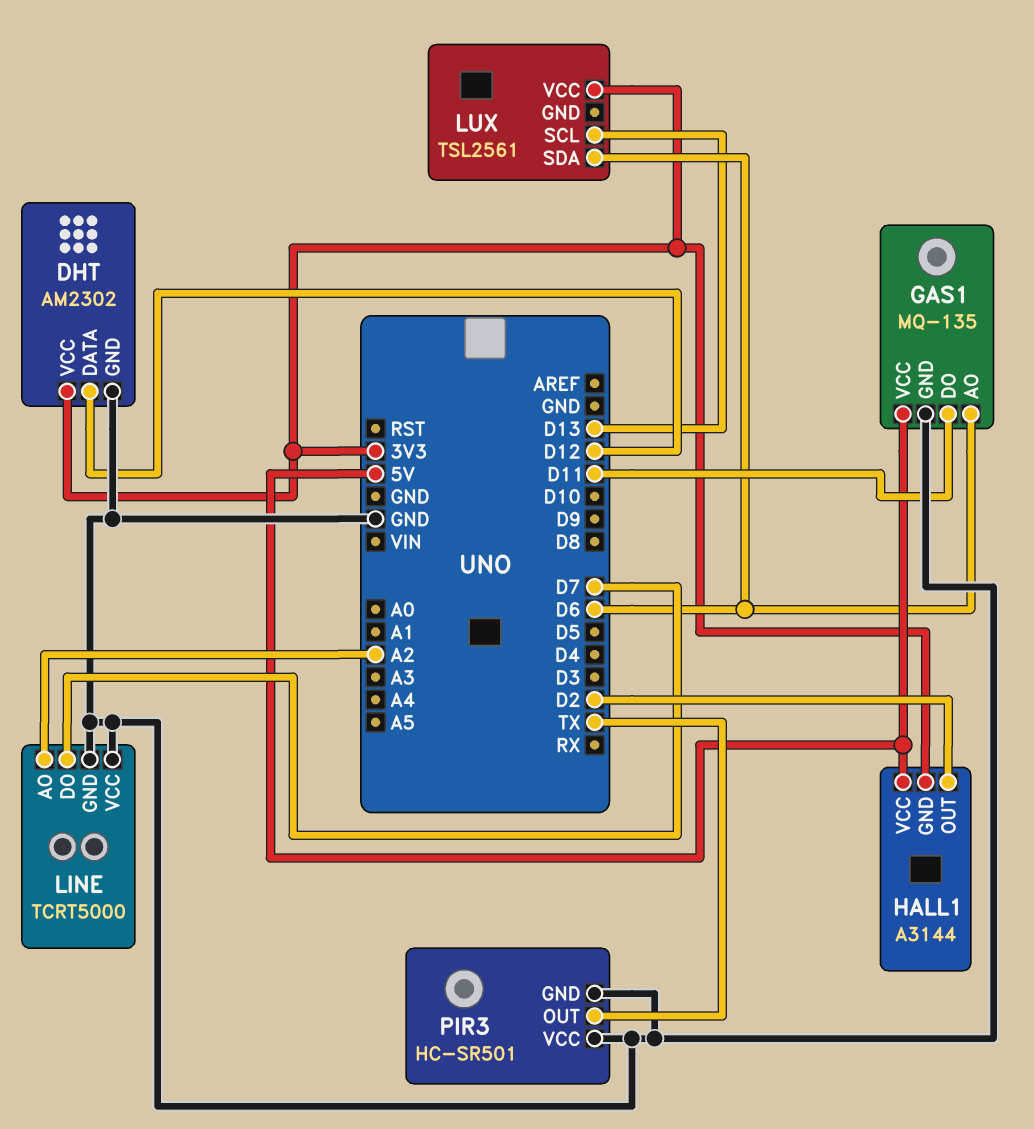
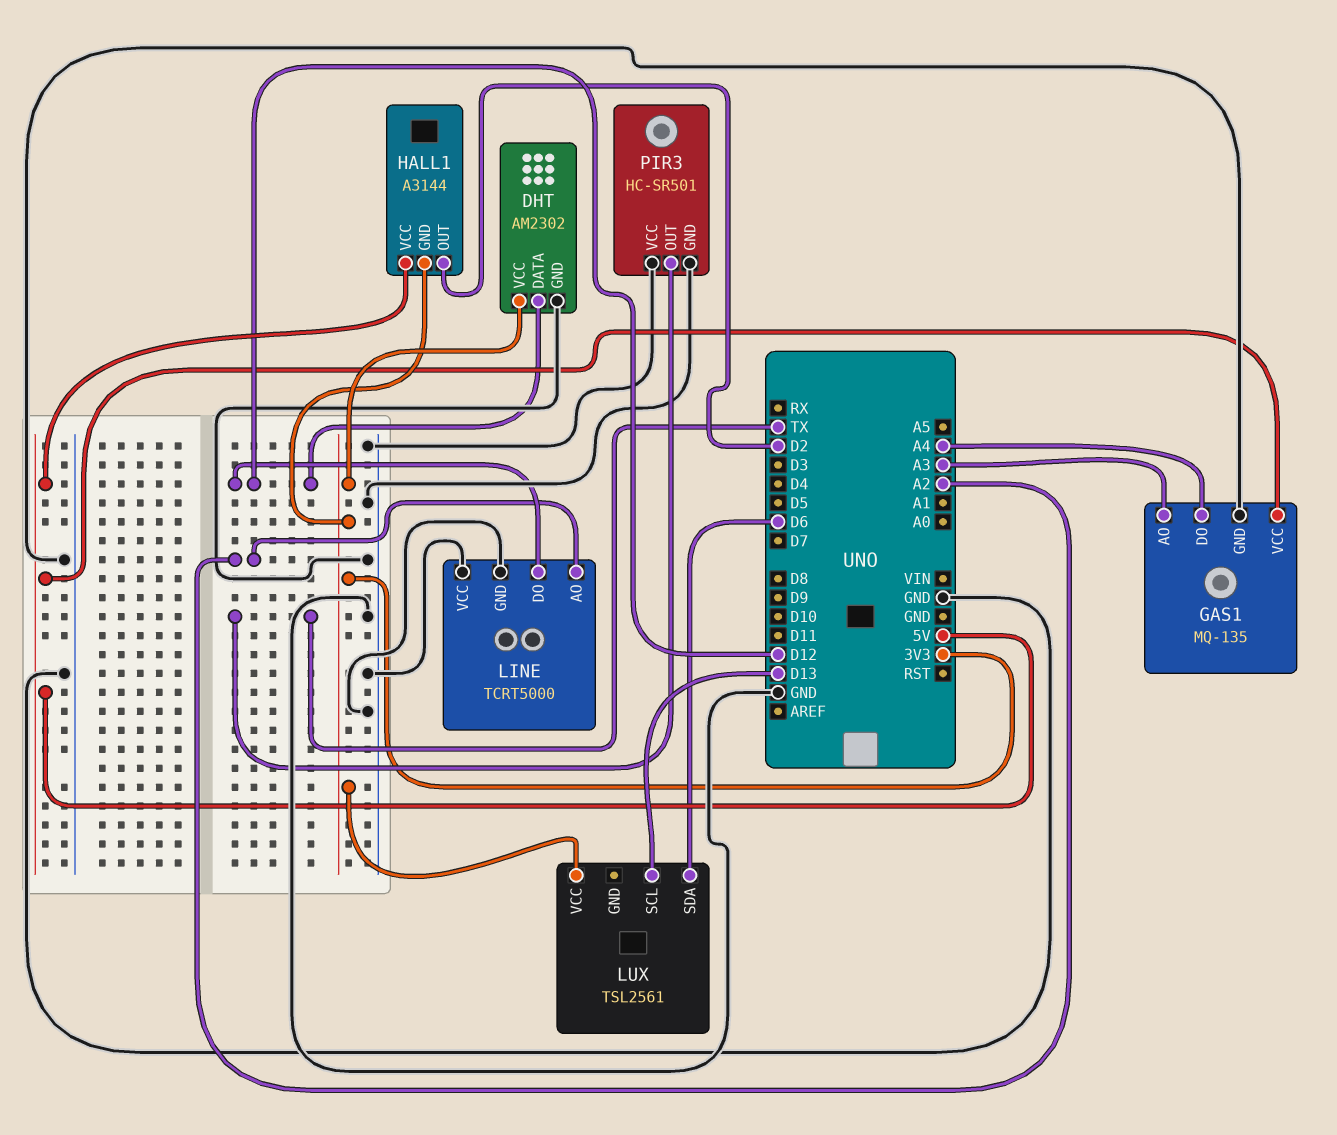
GAS1 pin AO: D6 -> A3
GAS1 pin DO: D11 -> A4
LINE pin DO: D7 -> D12

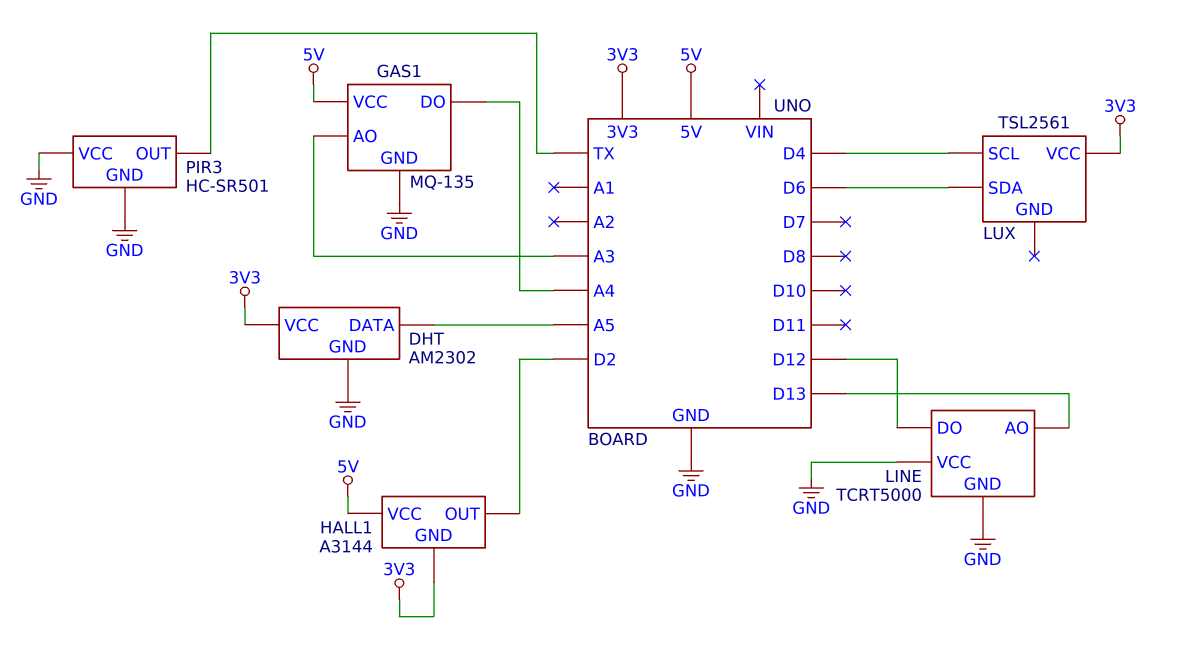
DHT pin DATA: D12 -> A5
LINE pin AO: A2 -> D13
LUX pin SCL: D13 -> D4

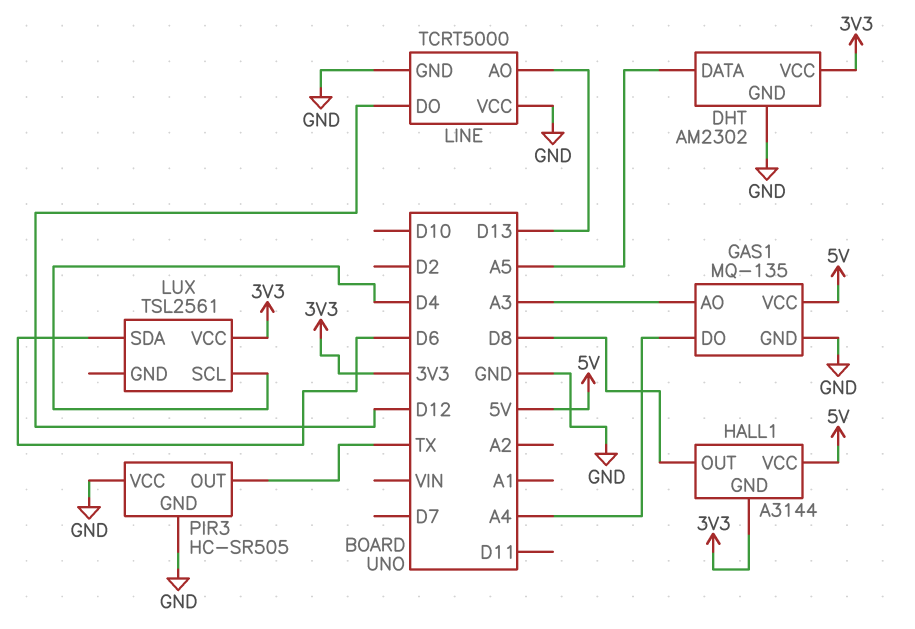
HALL1 pin OUT: D2 -> D8
PIR3: HC-SR501 -> HC-SR505

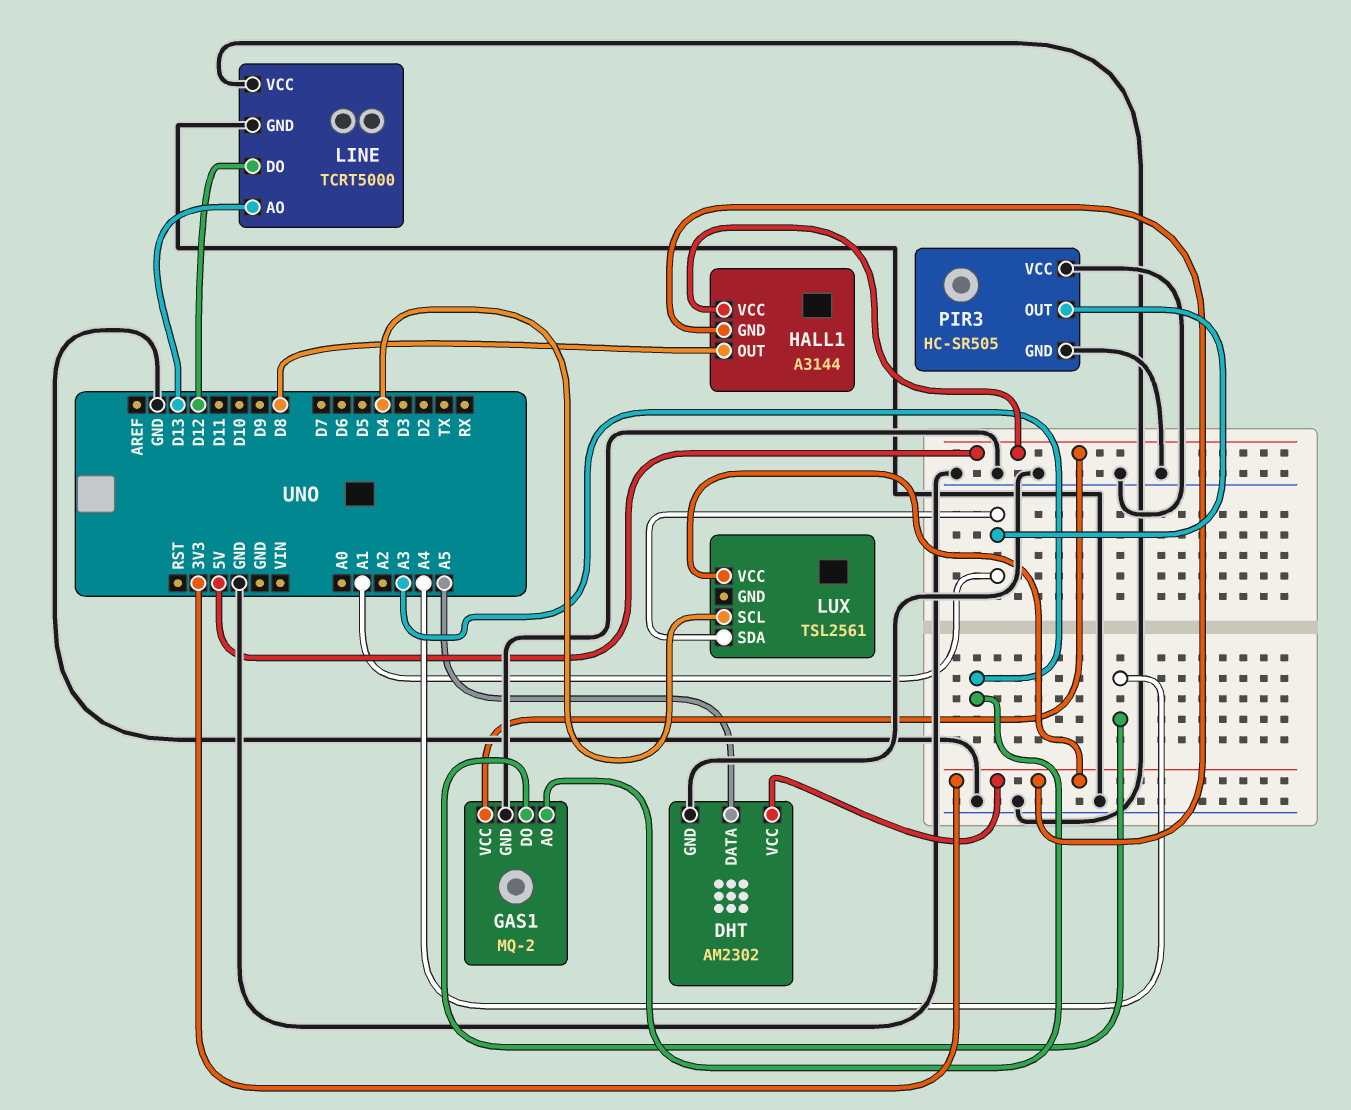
GAS1: MQ-135 -> MQ-2
LUX pin SDA: D6 -> A1
PIR3 pin OUT: TX -> A1

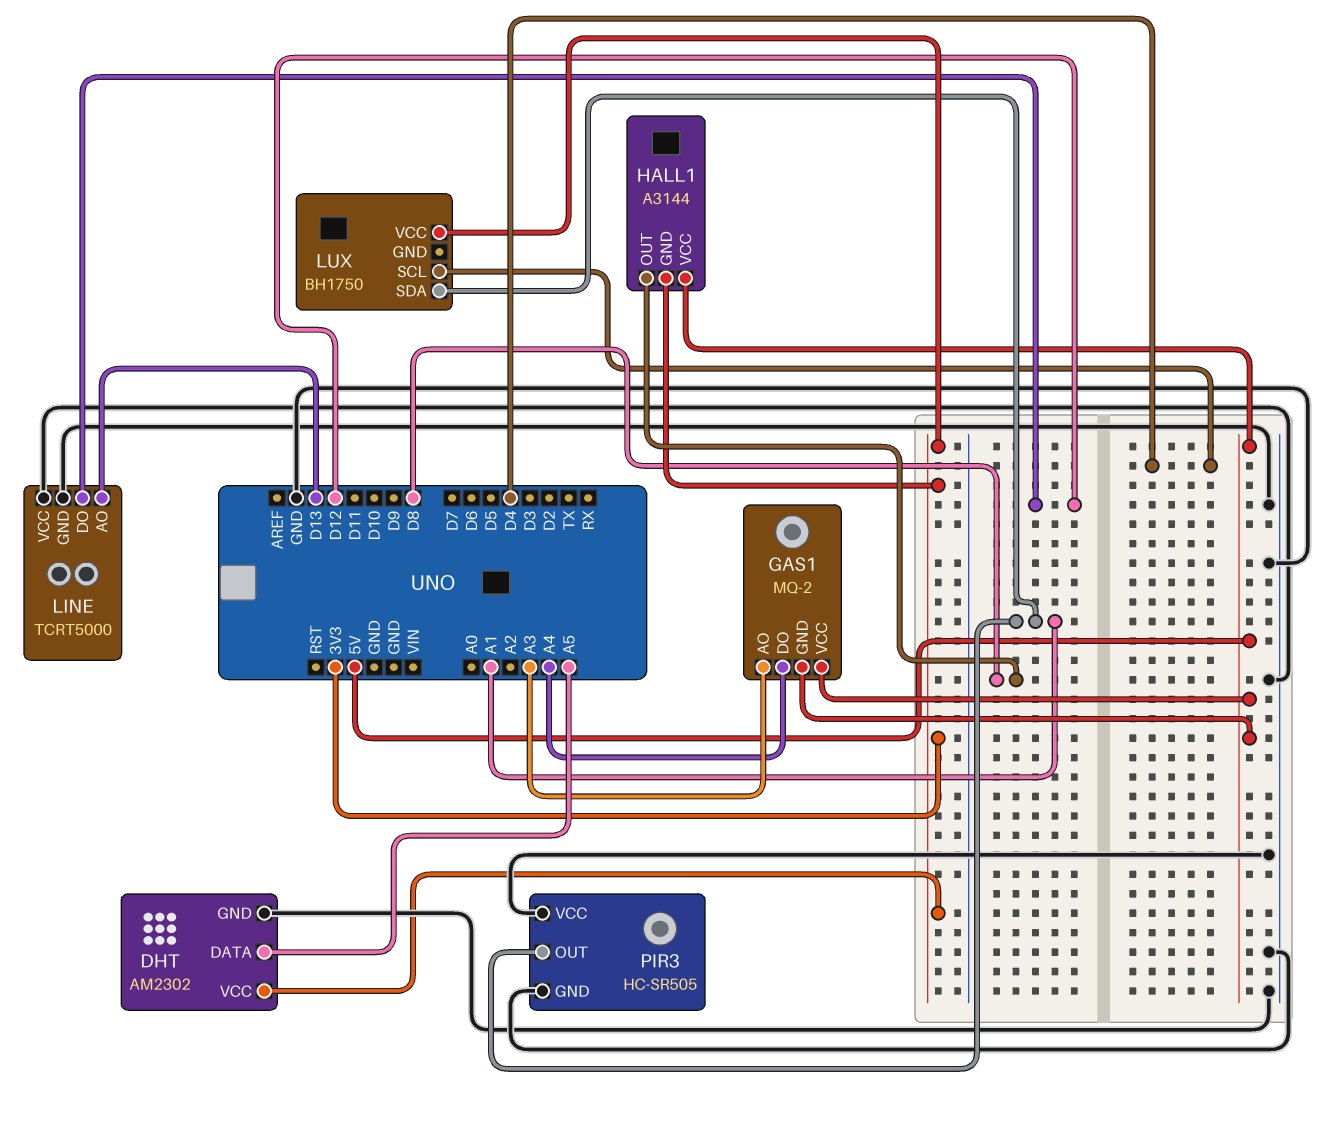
GAS1 pin GND: GND -> 5V
LUX: TSL2561 -> BH1750

